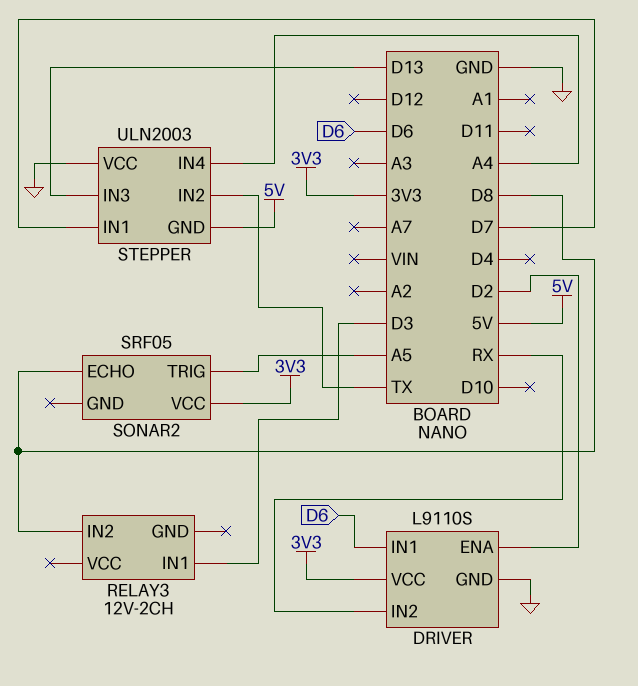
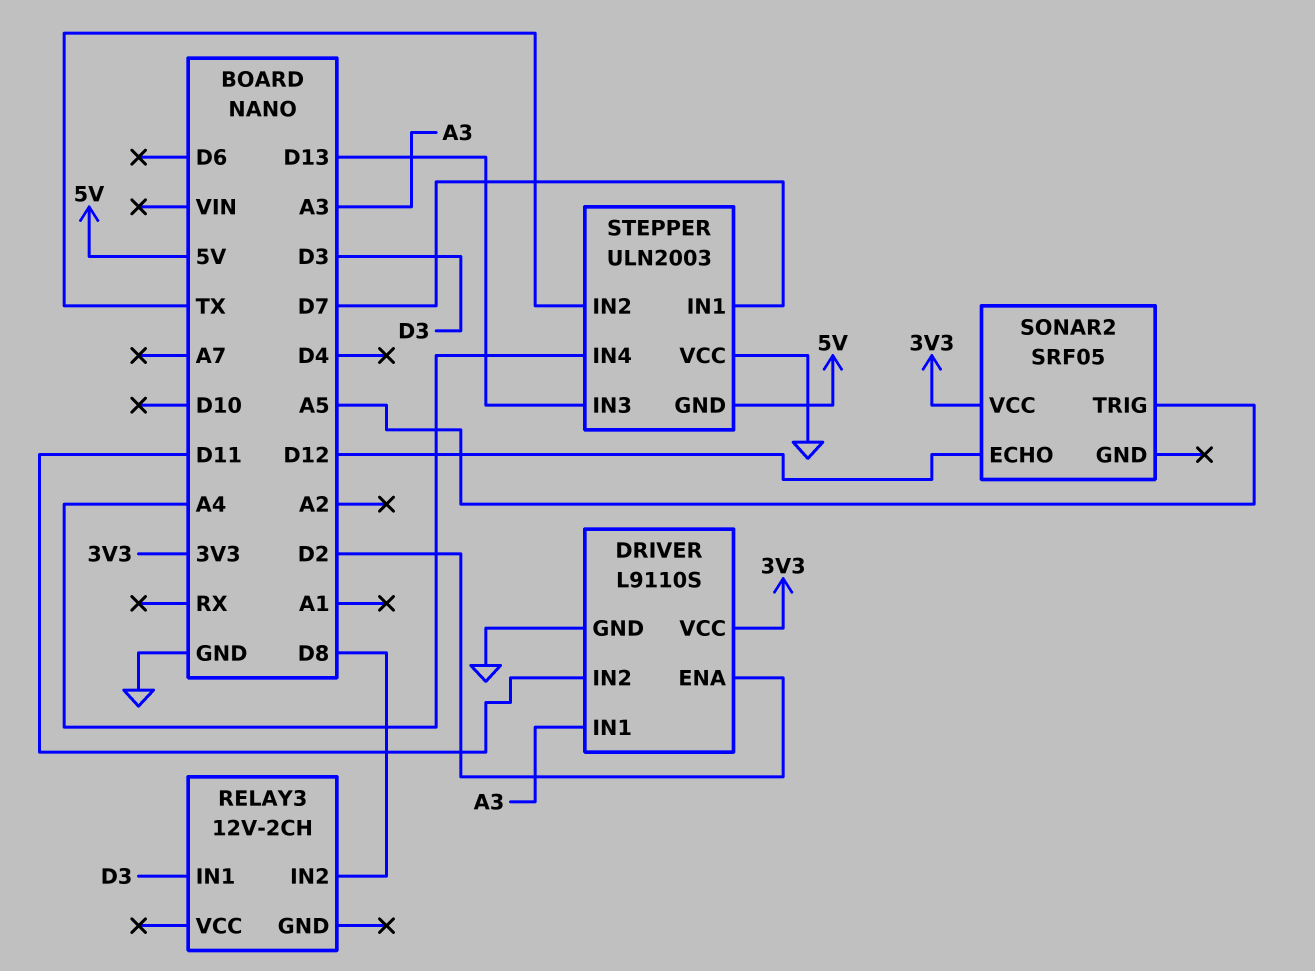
DRIVER pin IN1: D6 -> A3
DRIVER pin IN2: RX -> D11
SONAR2 pin ECHO: D8 -> D12

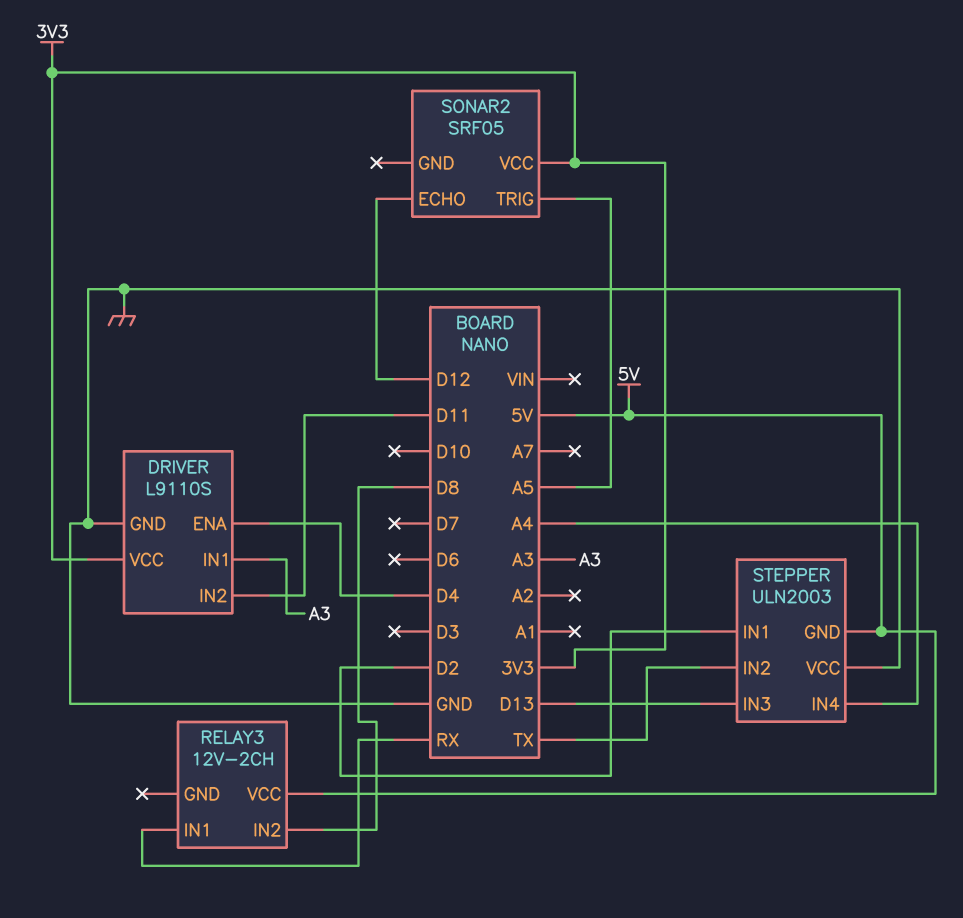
DRIVER pin ENA: D2 -> D4
RELAY3 pin IN1: D3 -> RX
RELAY3 pin VCC: none -> 5V
STEPPER pin IN1: D7 -> D2

